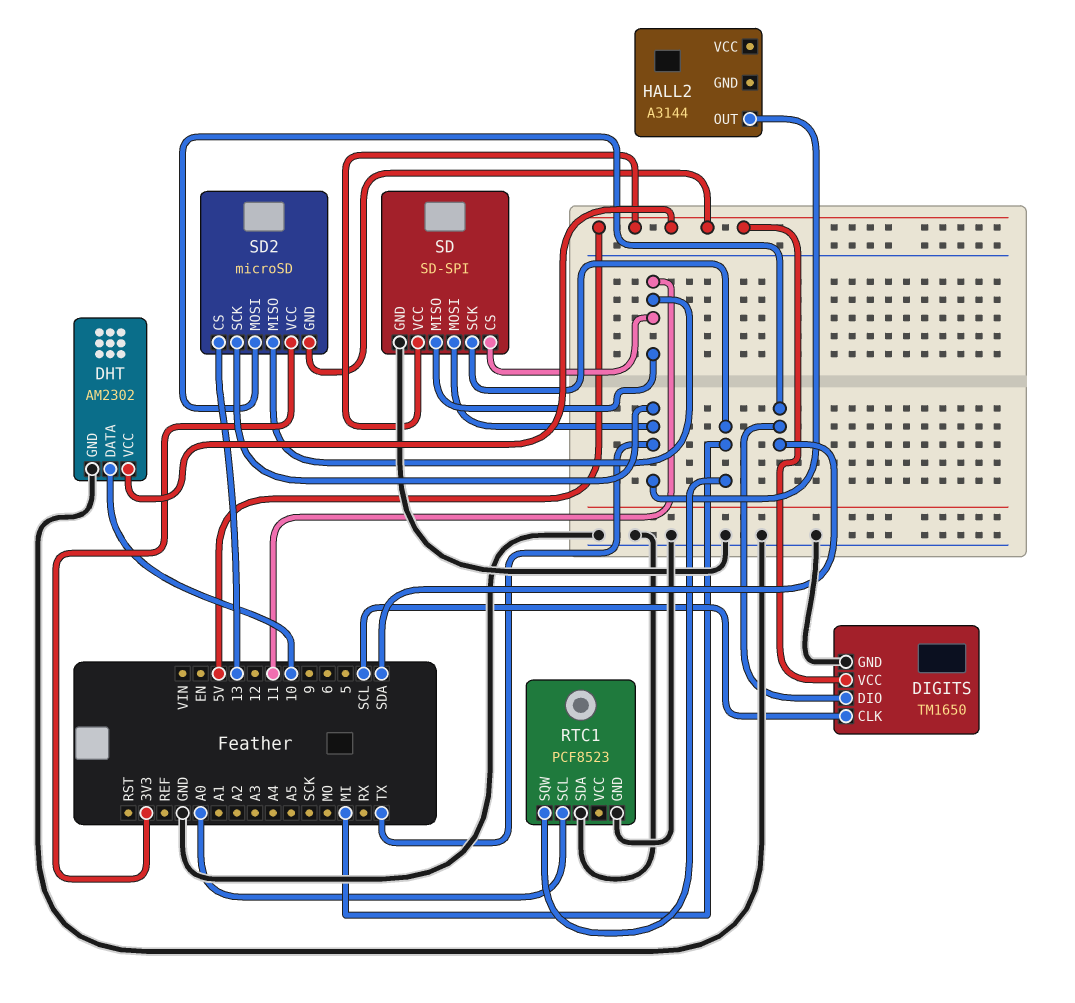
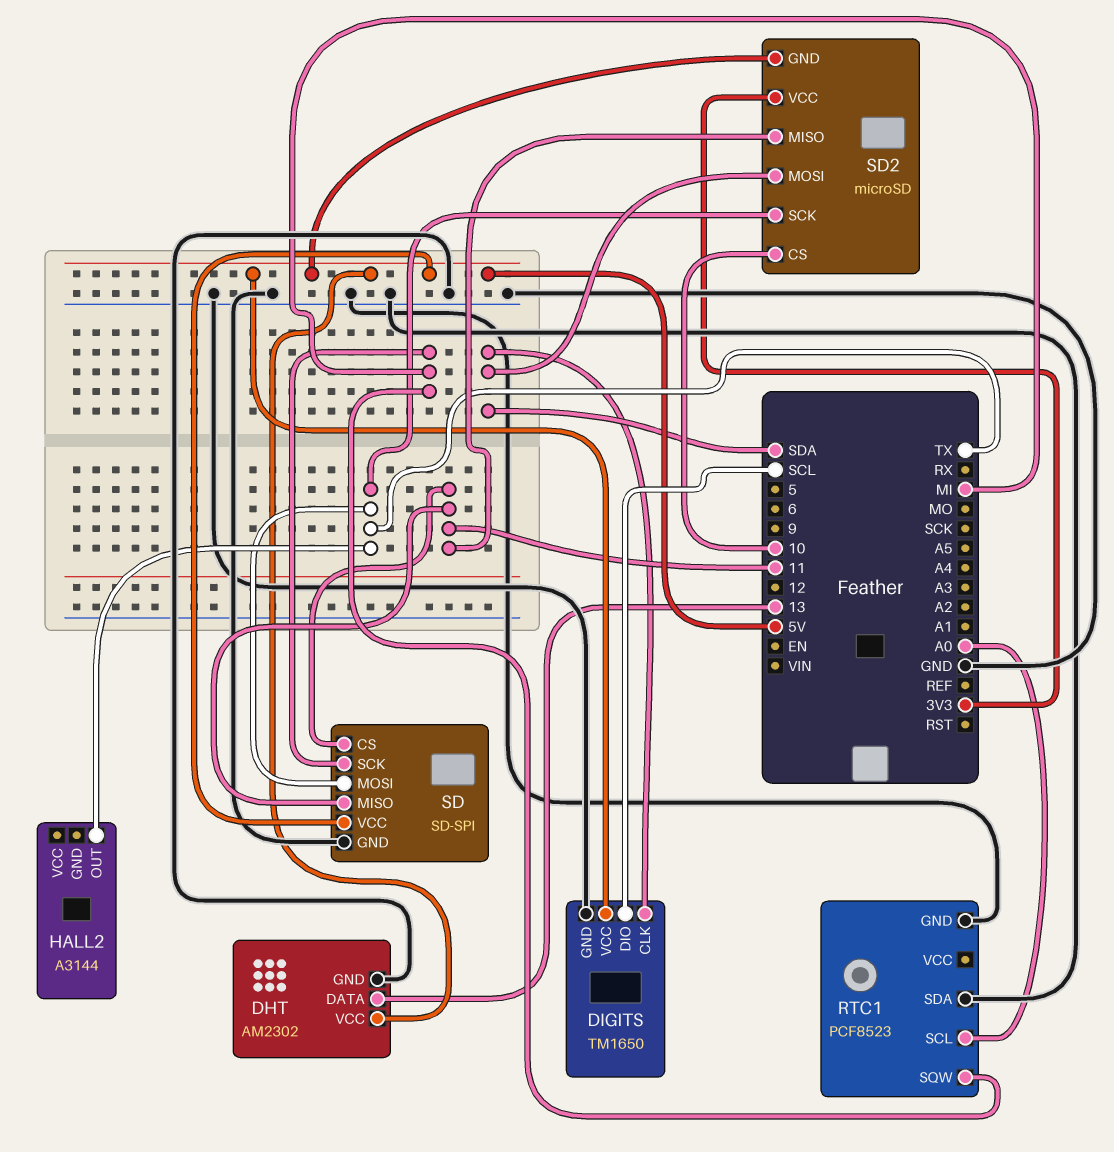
DHT pin DATA: 10 -> 13
DIGITS pin CLK: SCL -> SDA
DIGITS pin DIO: SDA -> SCL
SD2 pin CS: 13 -> 10

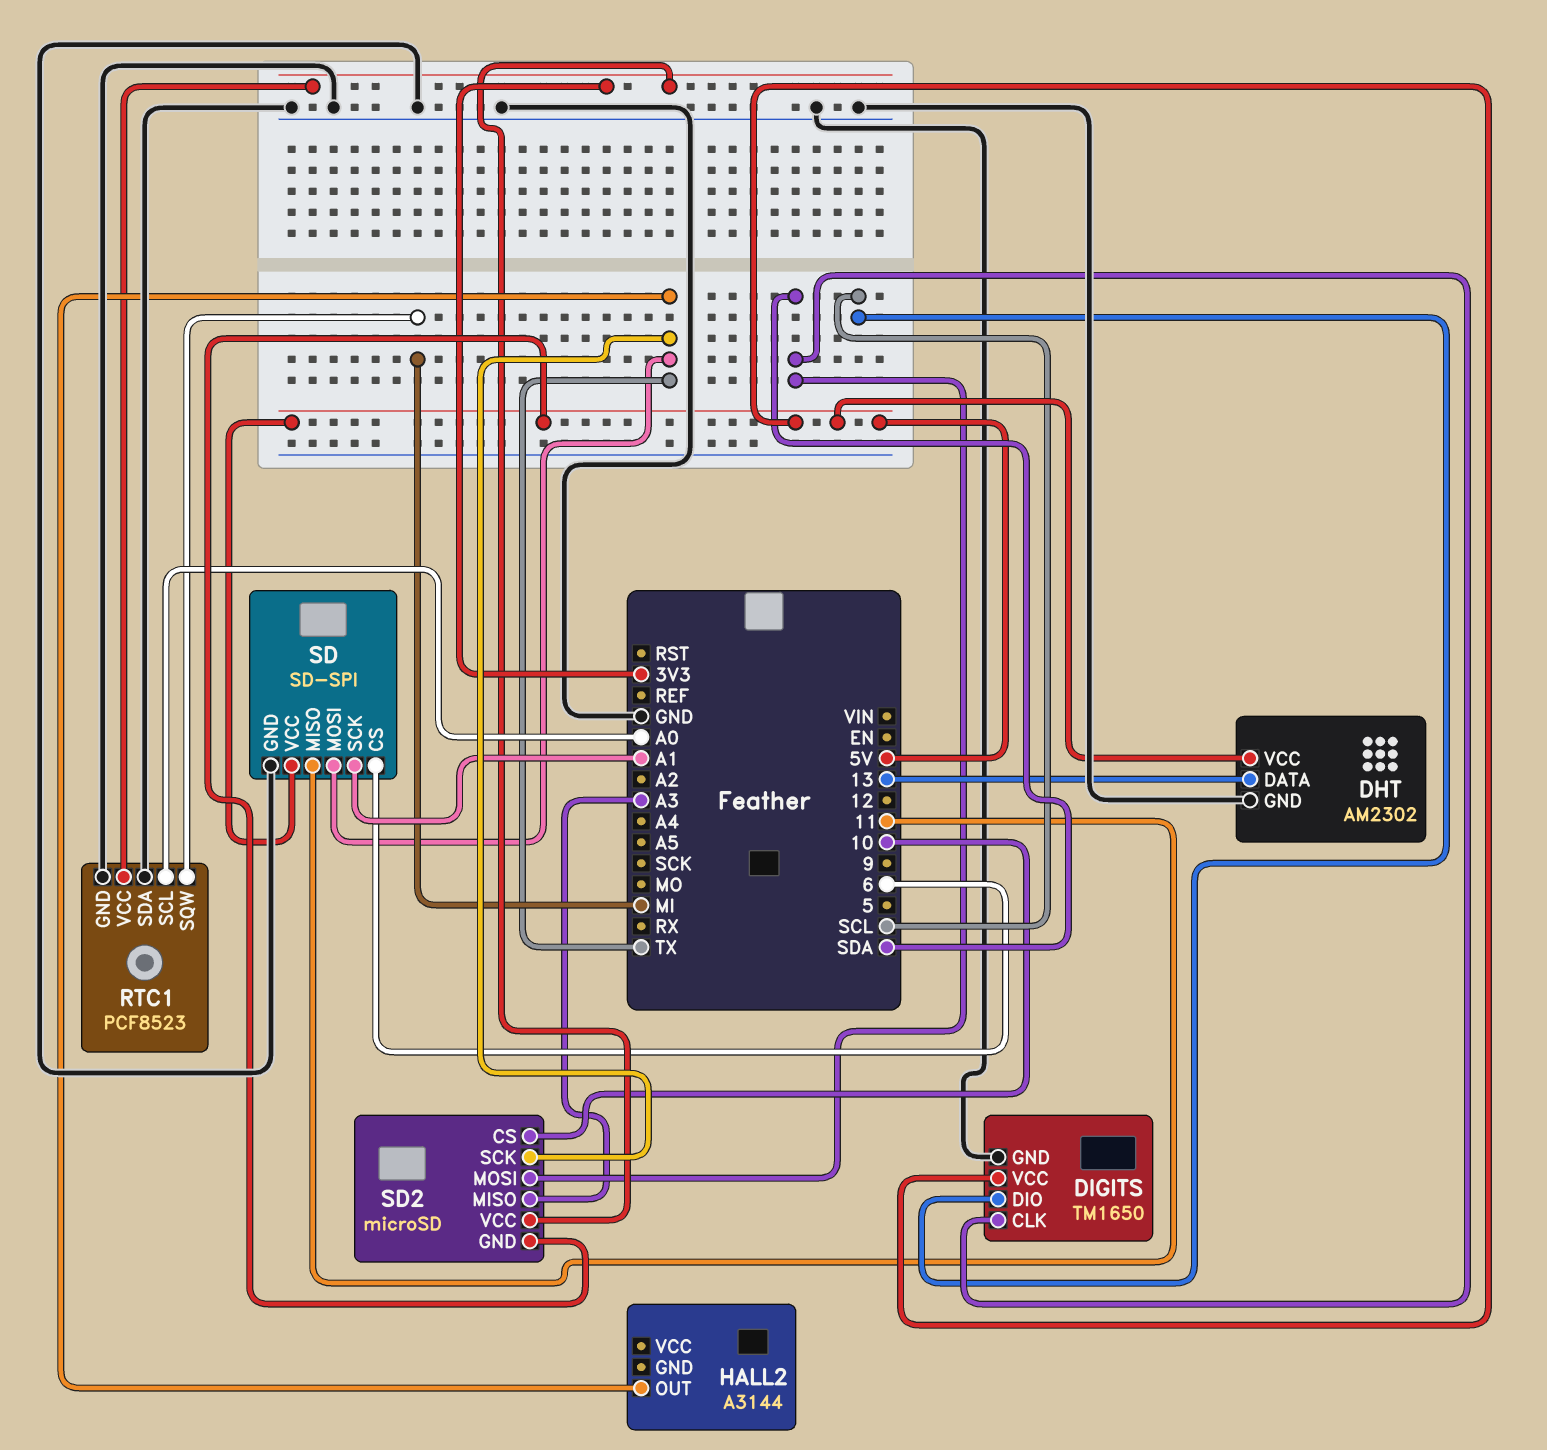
RTC1 pin VCC: none -> 3V3
SD pin CS: 11 -> 6
SD pin SCK: MI -> A1
SD2 pin MISO: 11 -> A3

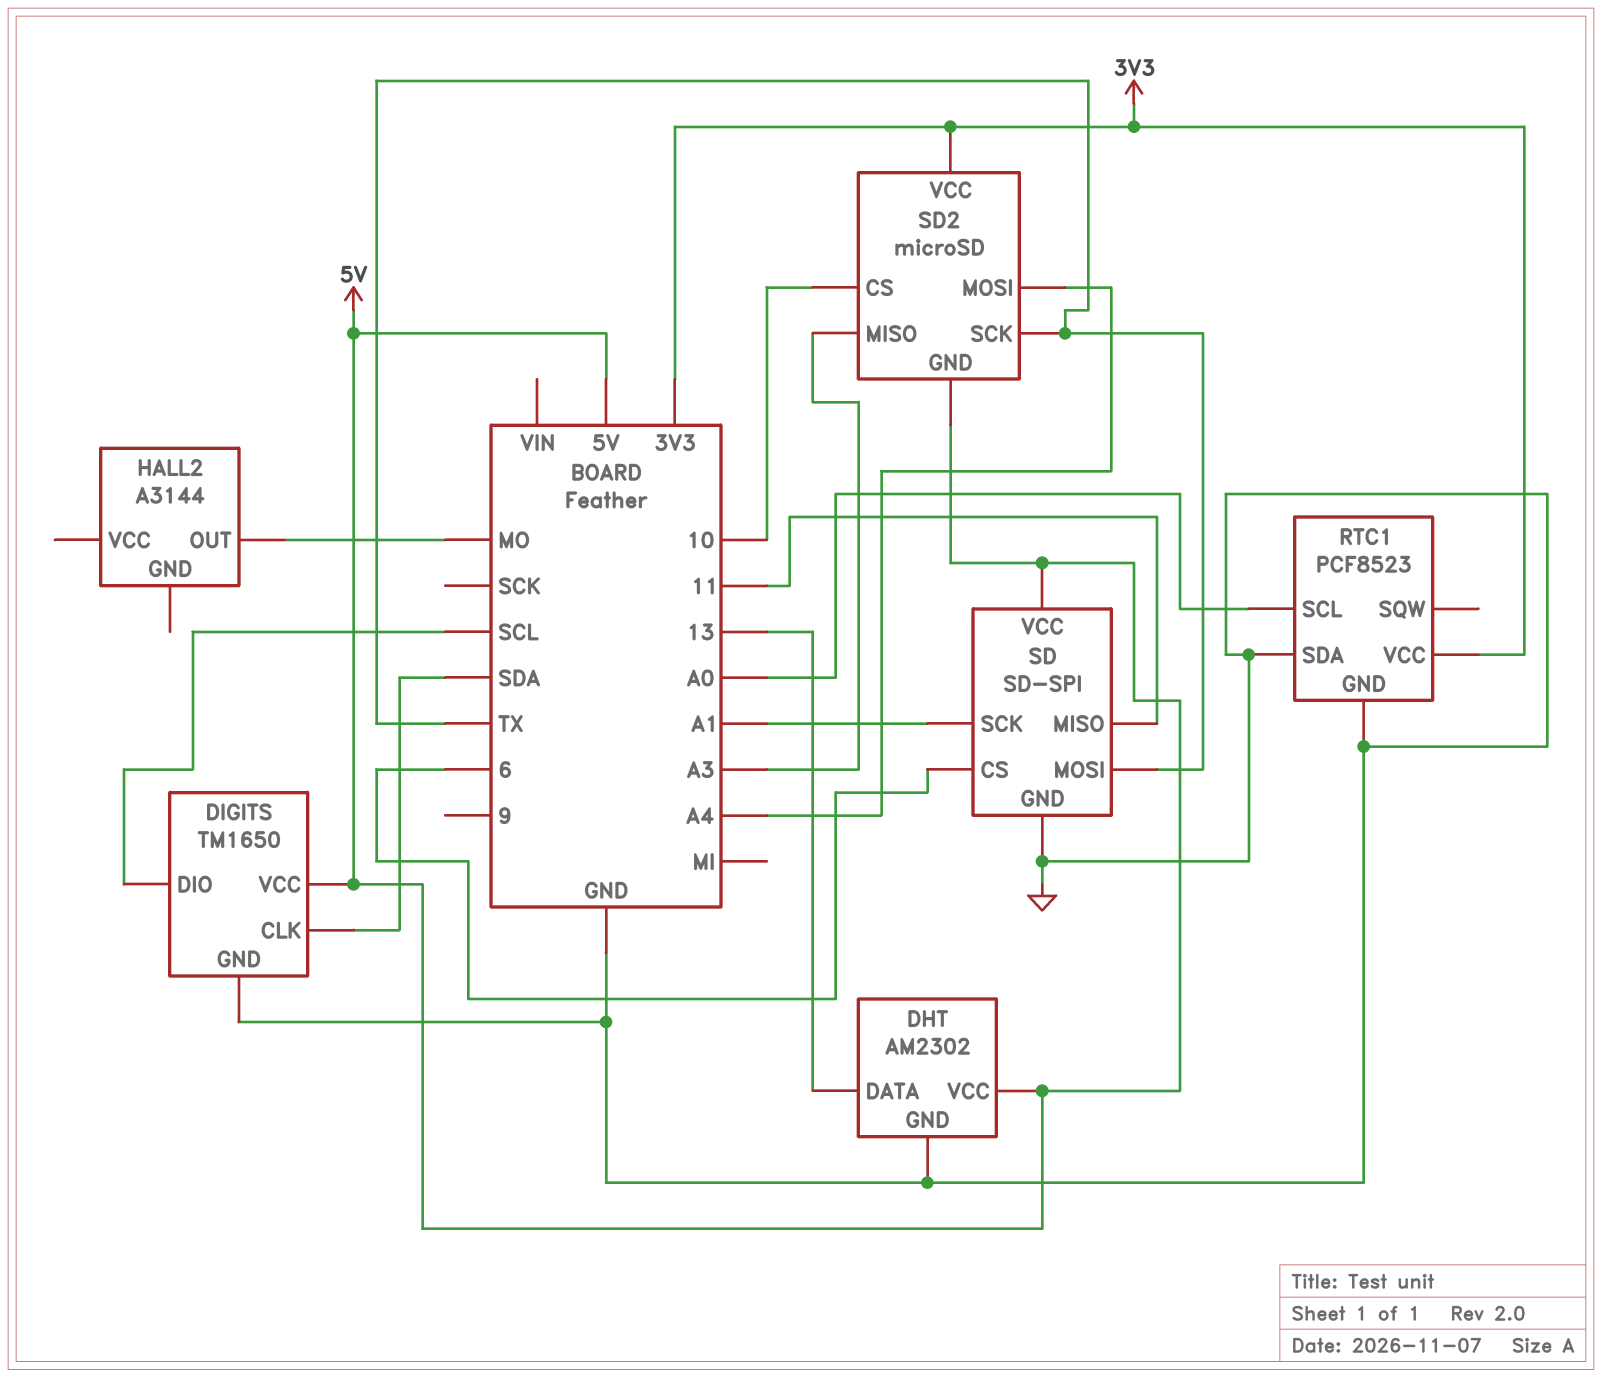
HALL2 pin OUT: TX -> MO
RTC1 pin SQW: MI -> none
SD2 pin MOSI: SDA -> A4

